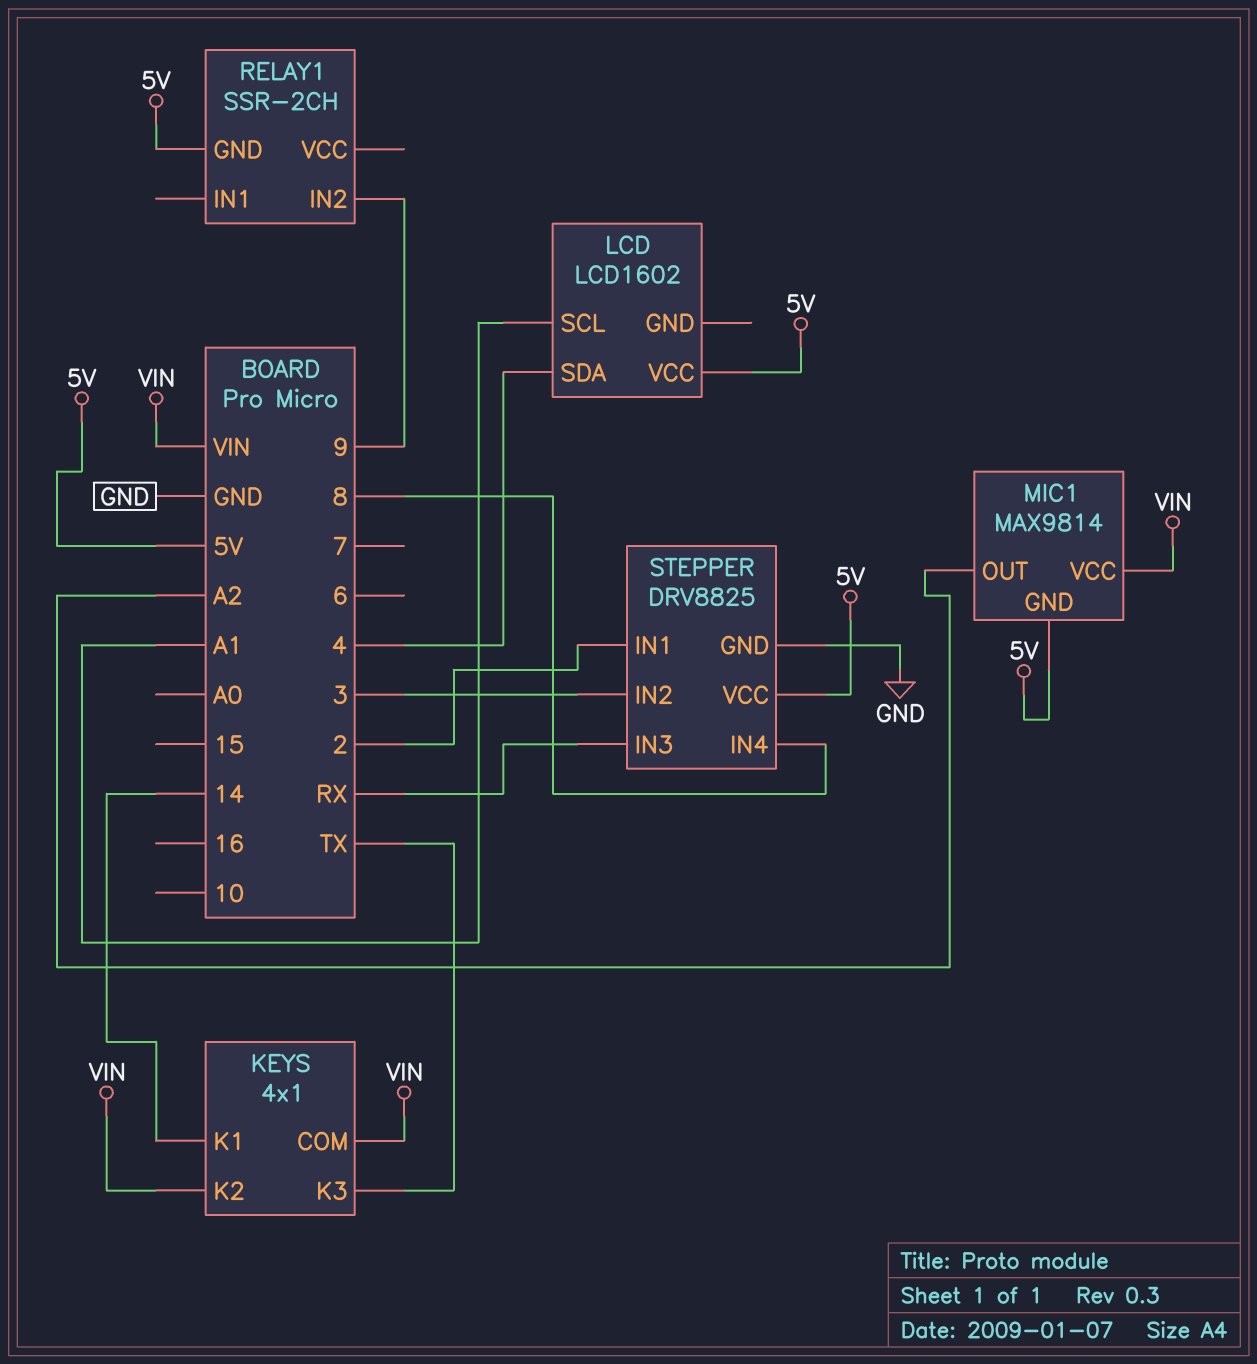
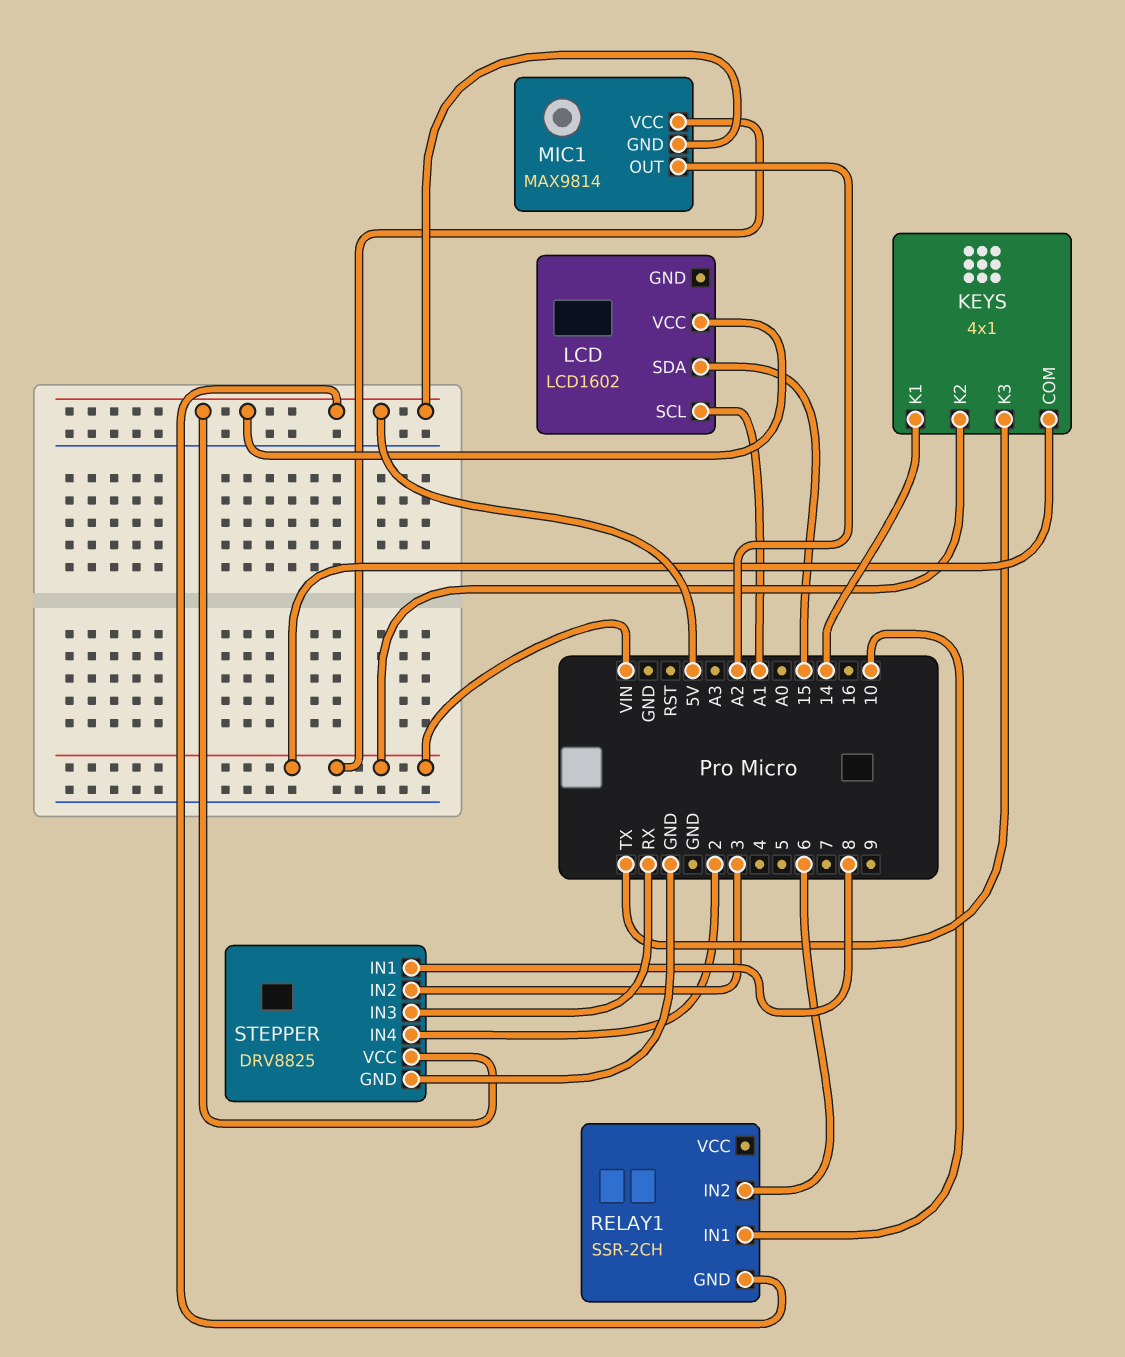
LCD pin SDA: 4 -> 15
RELAY1 pin IN1: none -> 10
RELAY1 pin IN2: 9 -> 6
STEPPER pin IN1: 2 -> 8
STEPPER pin IN4: 8 -> 2

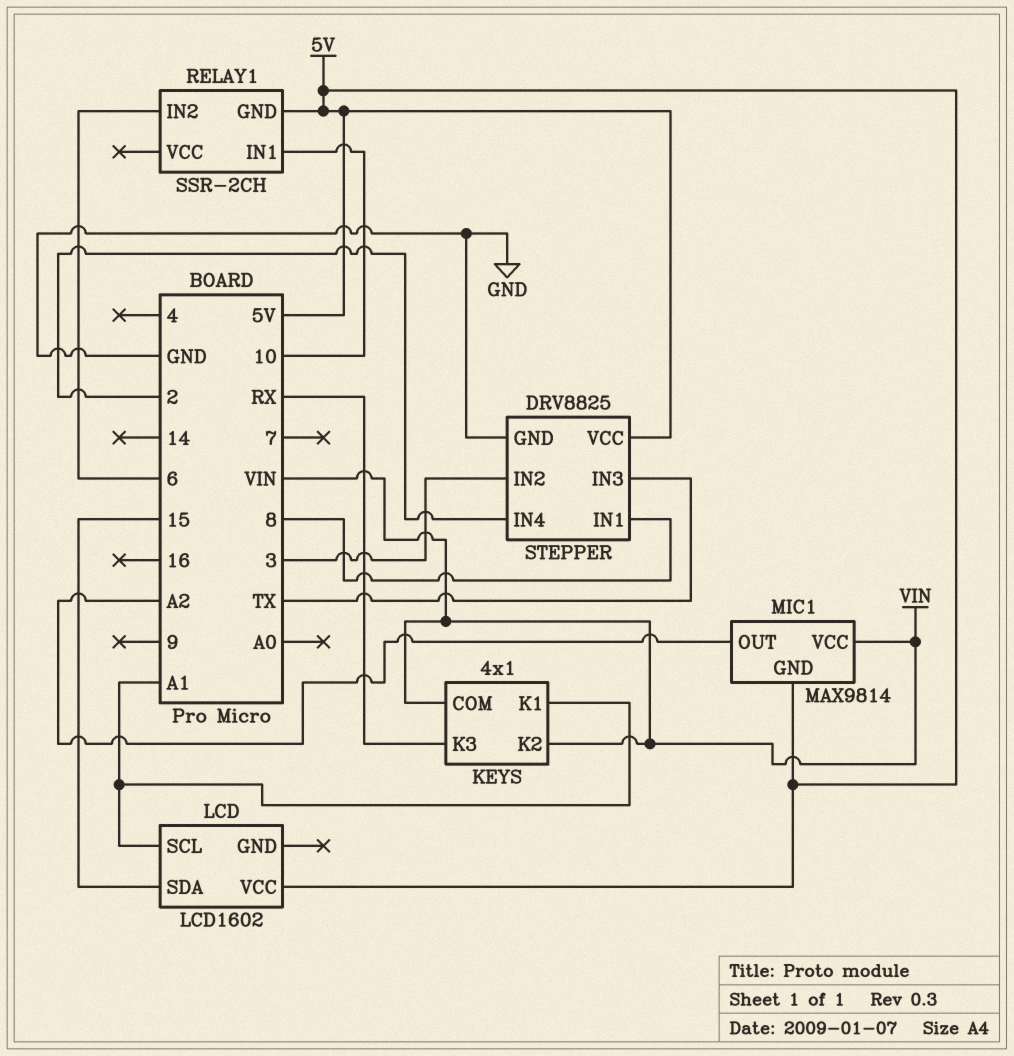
KEYS pin K1: 14 -> A1
KEYS pin K3: TX -> RX
STEPPER pin IN3: RX -> TX

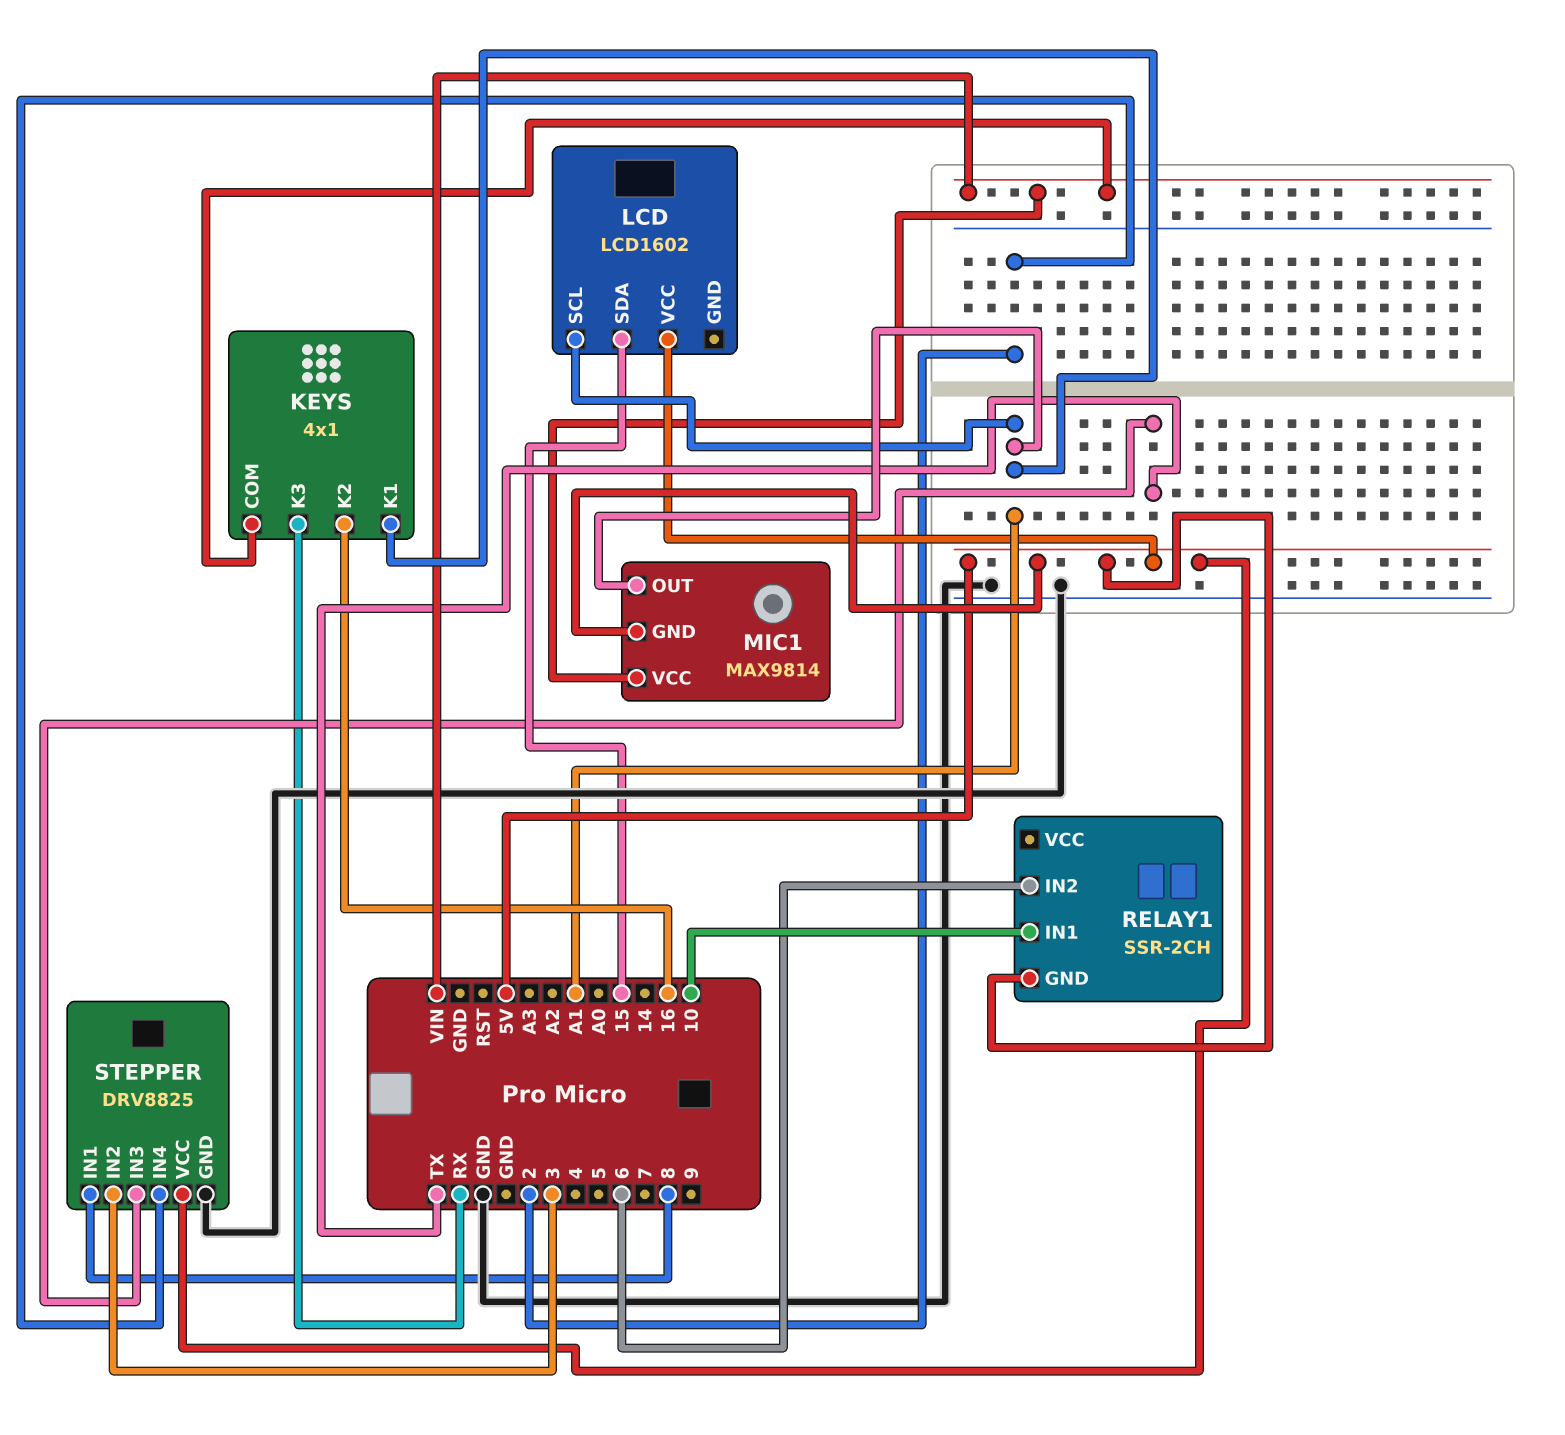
KEYS pin K2: VIN -> 16
MIC1 pin OUT: A2 -> A1

